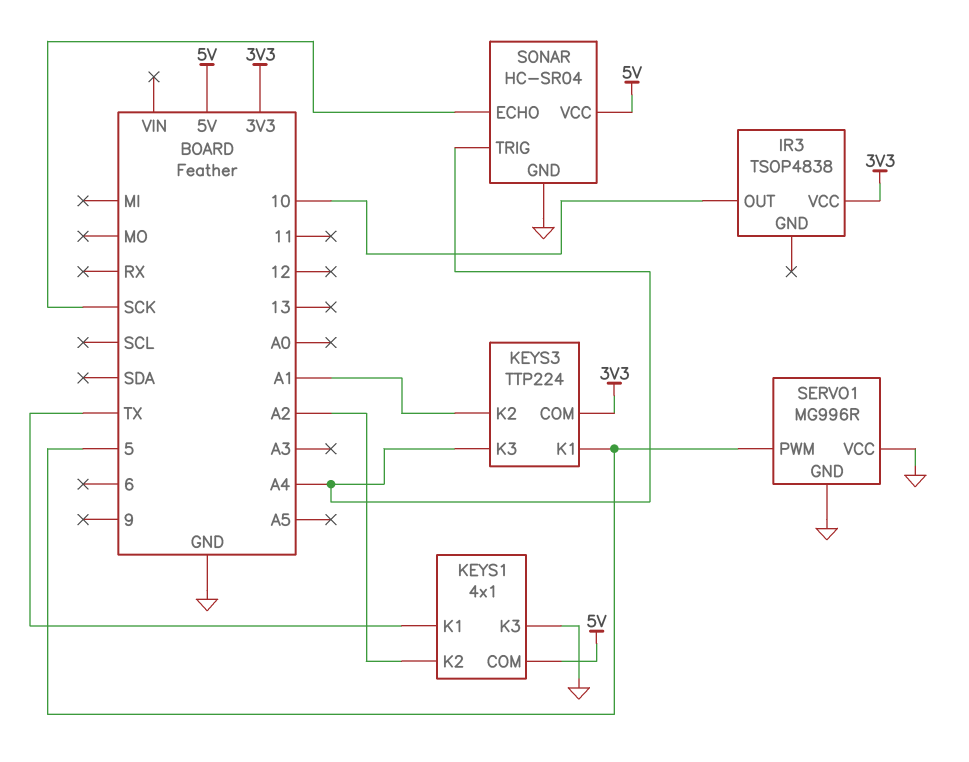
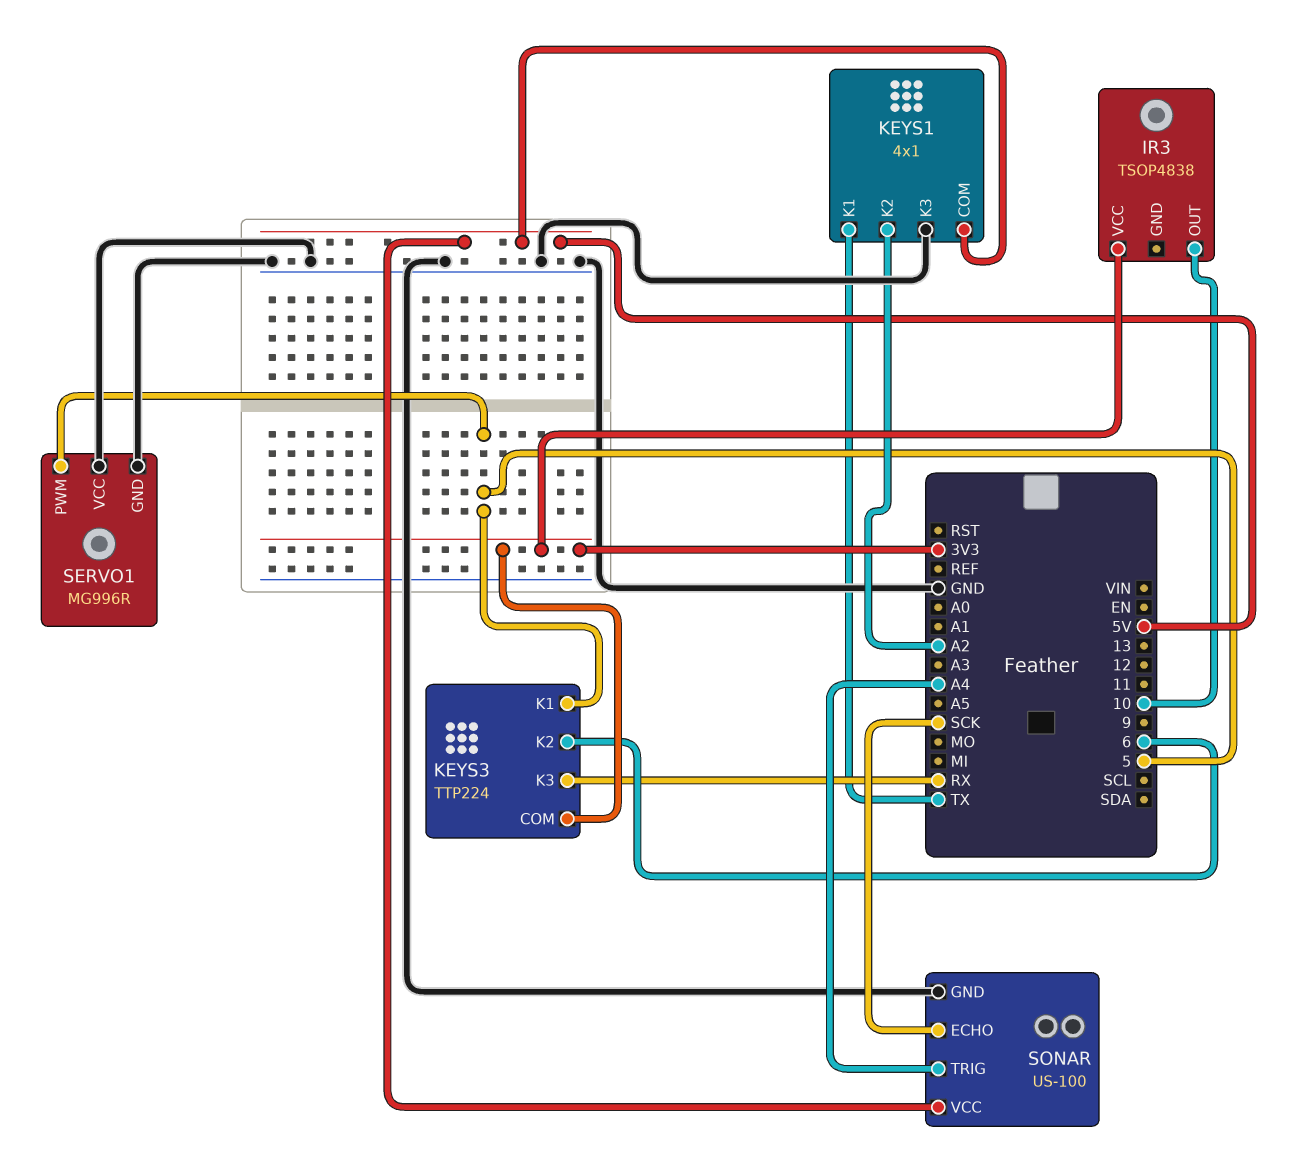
KEYS3 pin K2: A1 -> 6
KEYS3 pin K3: A4 -> RX
SONAR: HC-SR04 -> US-100

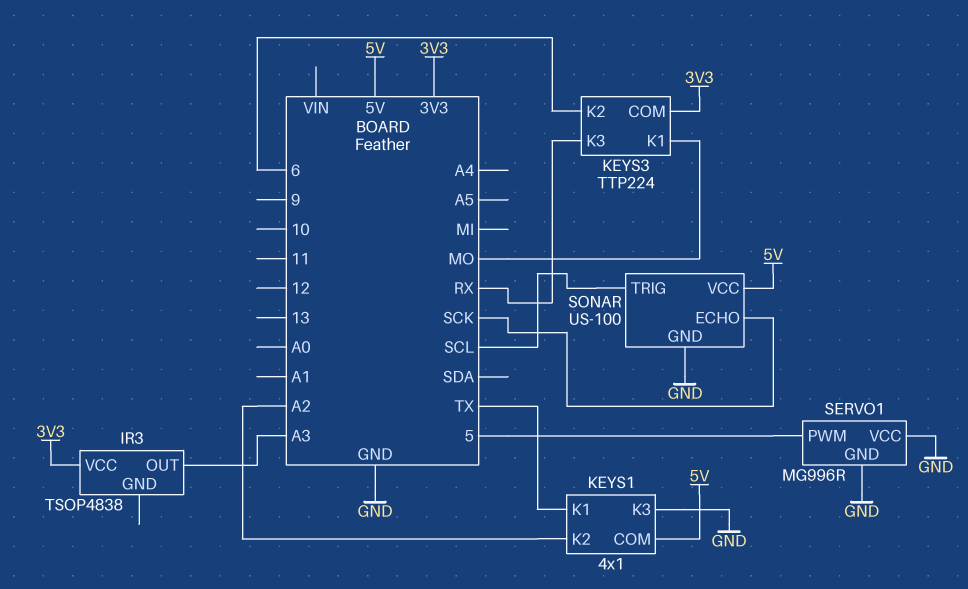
IR3 pin OUT: 10 -> A3
KEYS3 pin K1: 5 -> MO
SONAR pin TRIG: A4 -> SCL

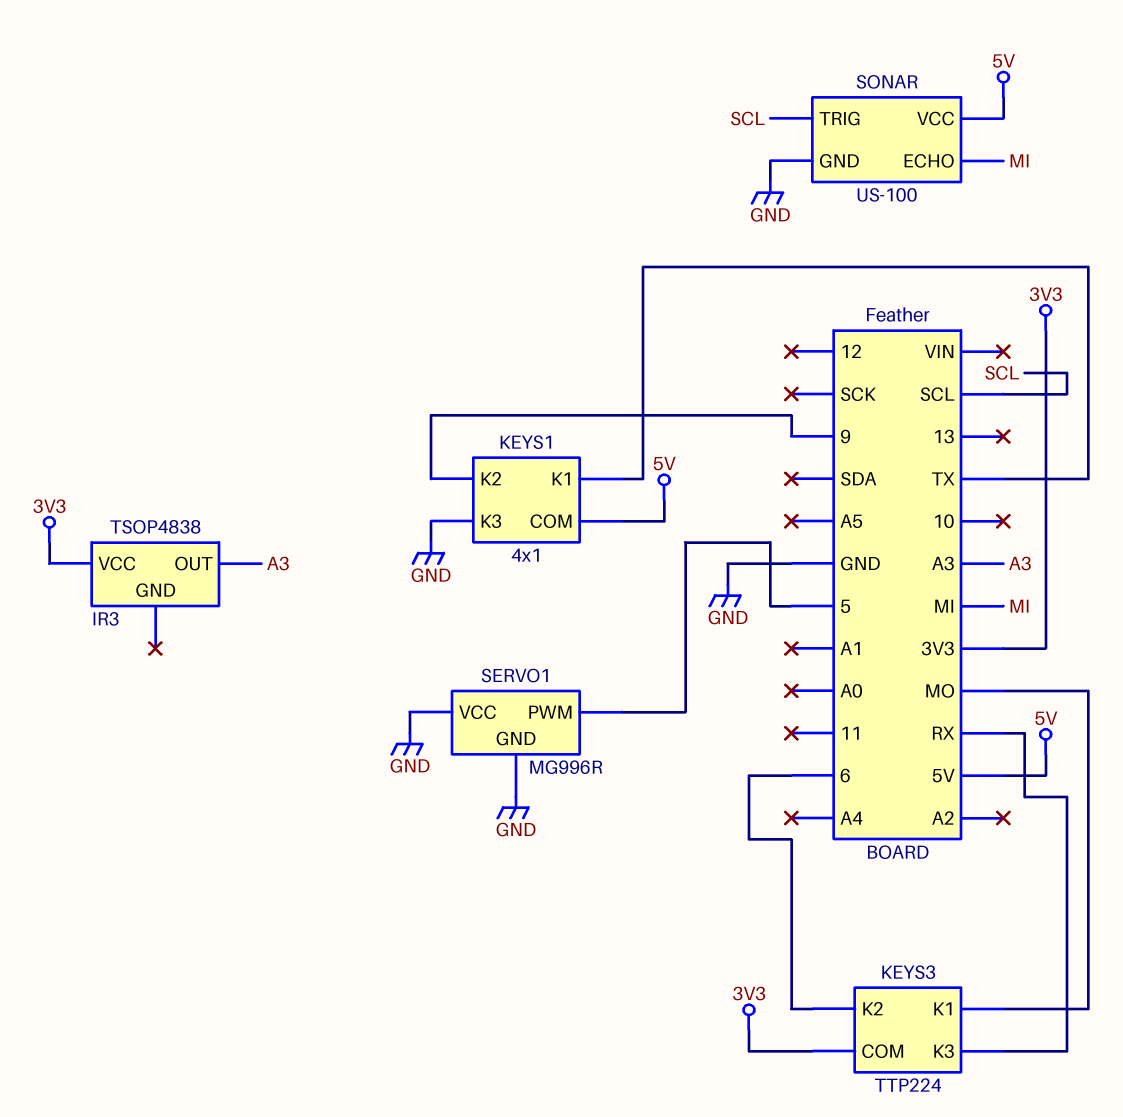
KEYS1 pin K2: A2 -> 9
SONAR pin ECHO: SCK -> MI

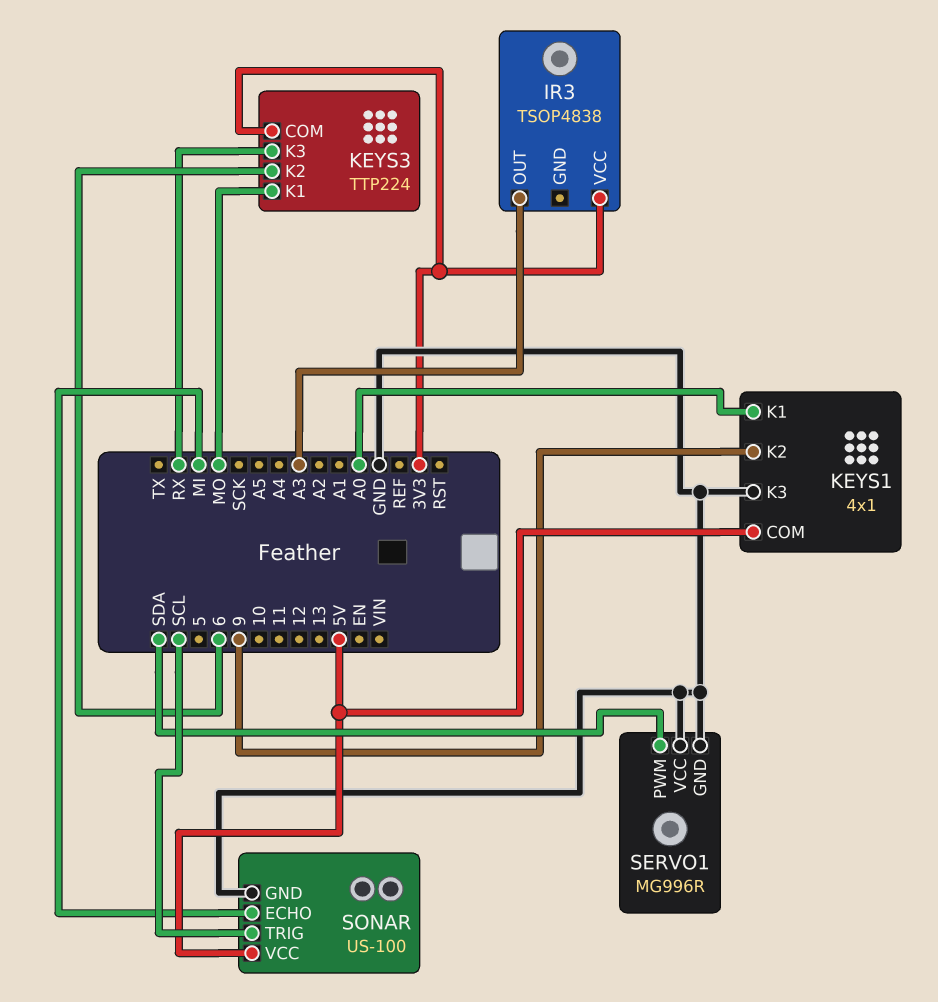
KEYS1 pin K1: TX -> A0
SERVO1 pin PWM: 5 -> SDA

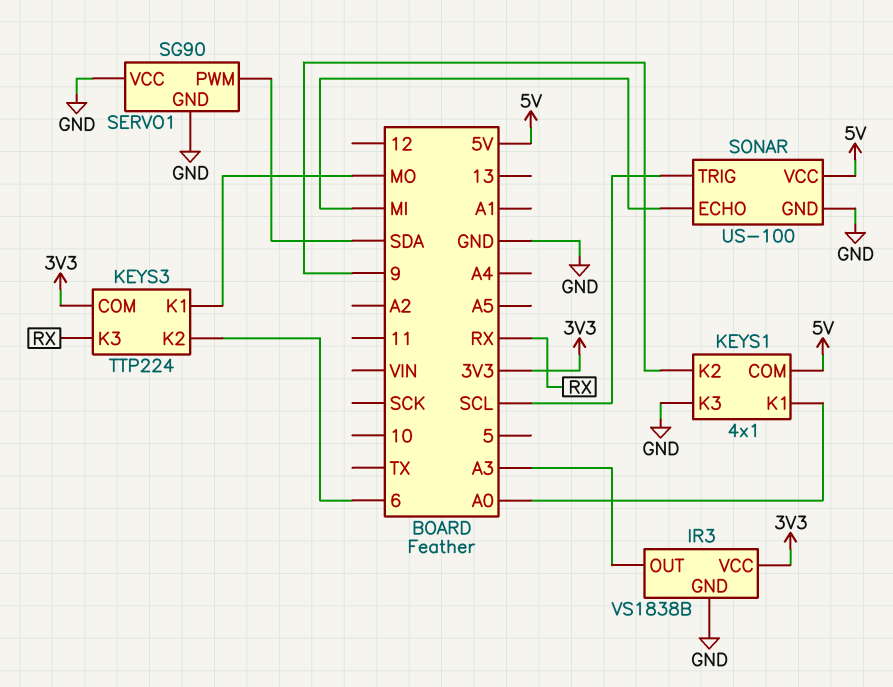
IR3: TSOP4838 -> VS1838B
IR3 pin GND: none -> GND
SERVO1: MG996R -> SG90

